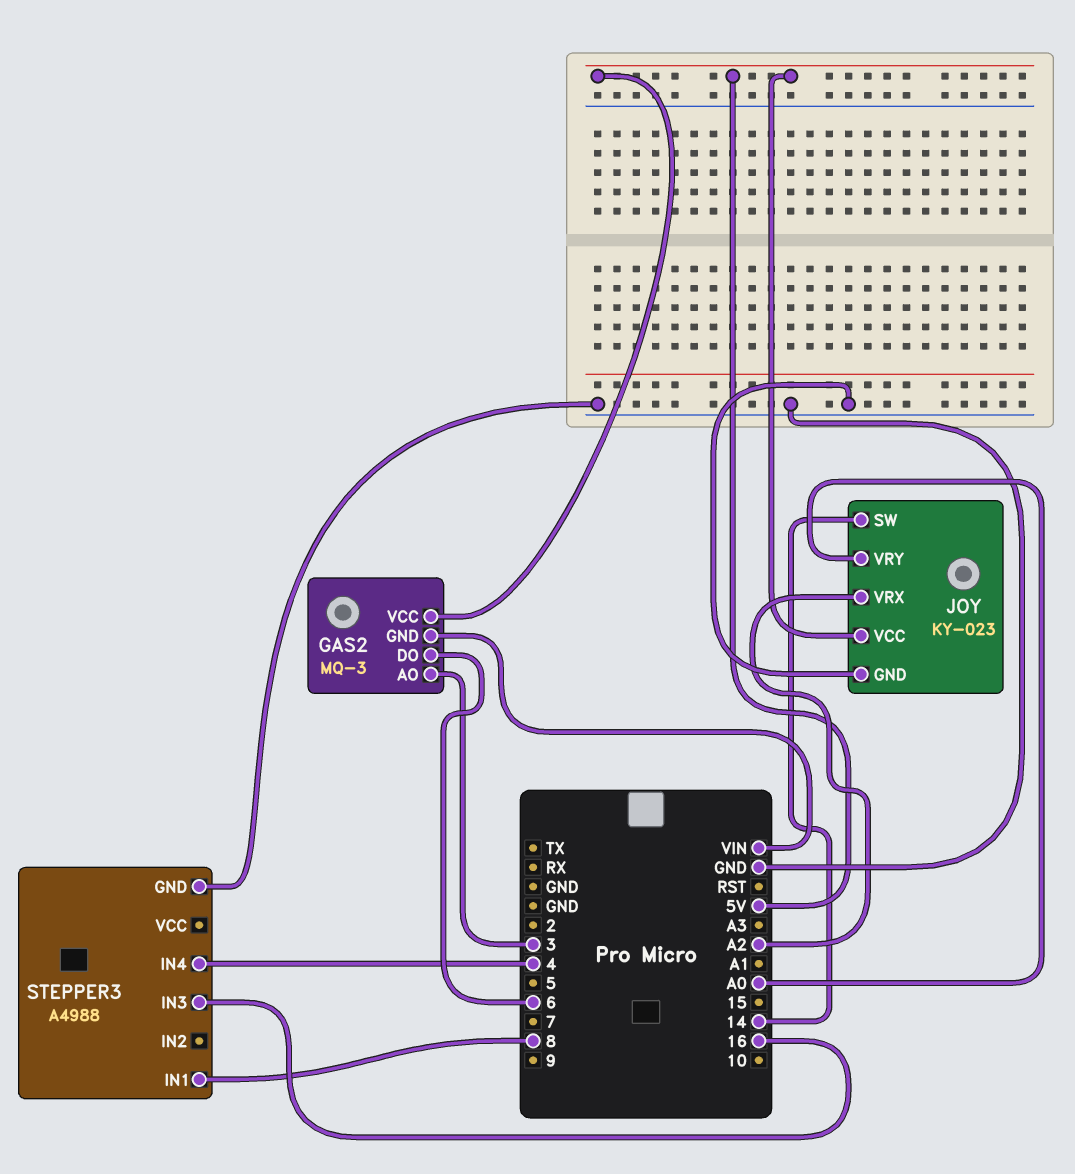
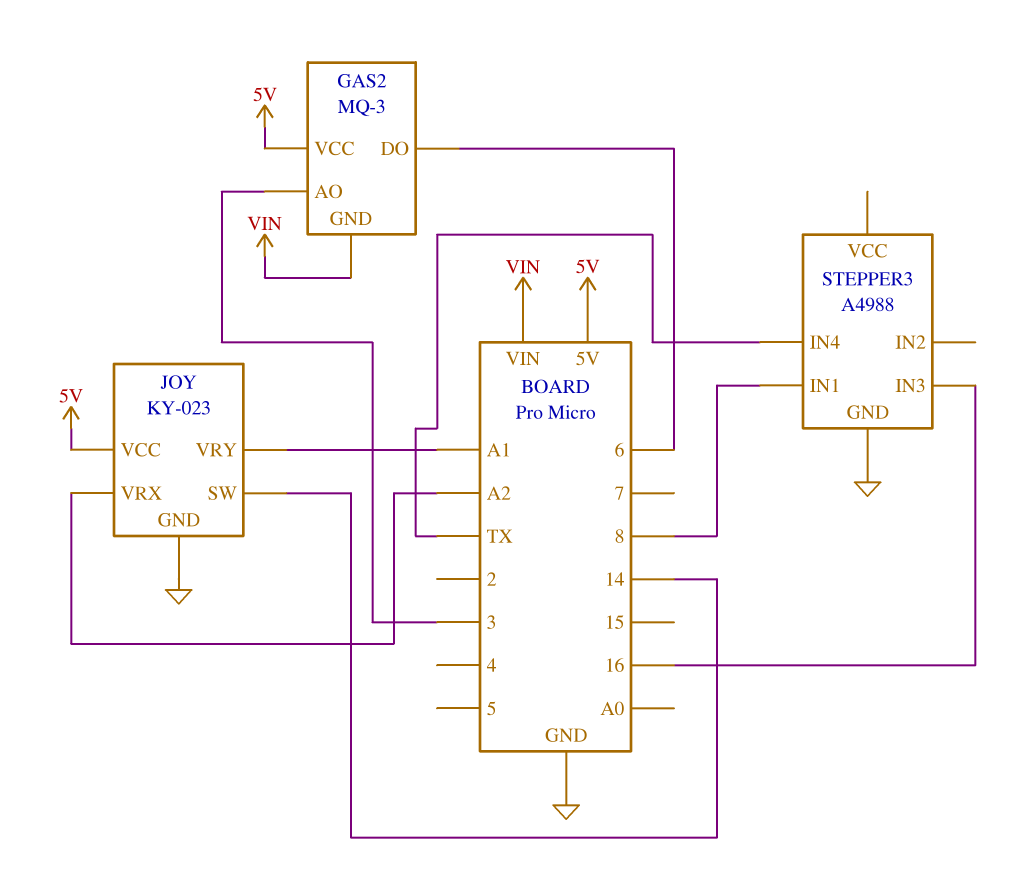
JOY pin VRY: A0 -> A1
STEPPER3 pin IN4: 4 -> TX

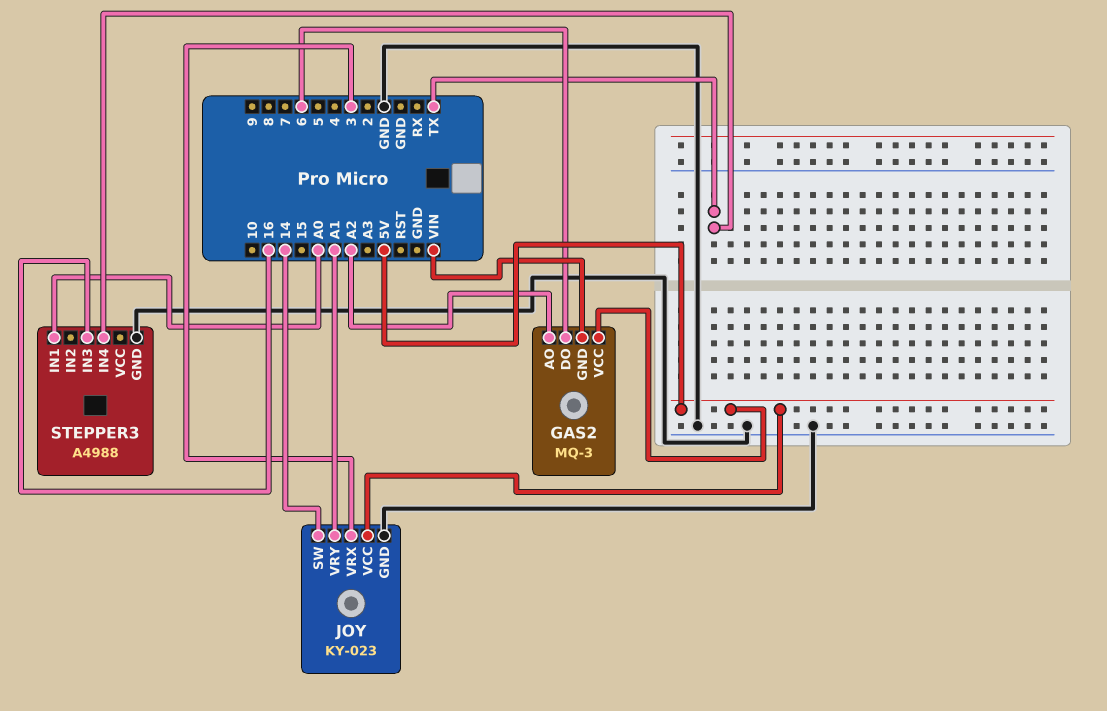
GAS2 pin AO: 3 -> A2
JOY pin VRX: A2 -> 3
STEPPER3 pin IN1: 8 -> A0

